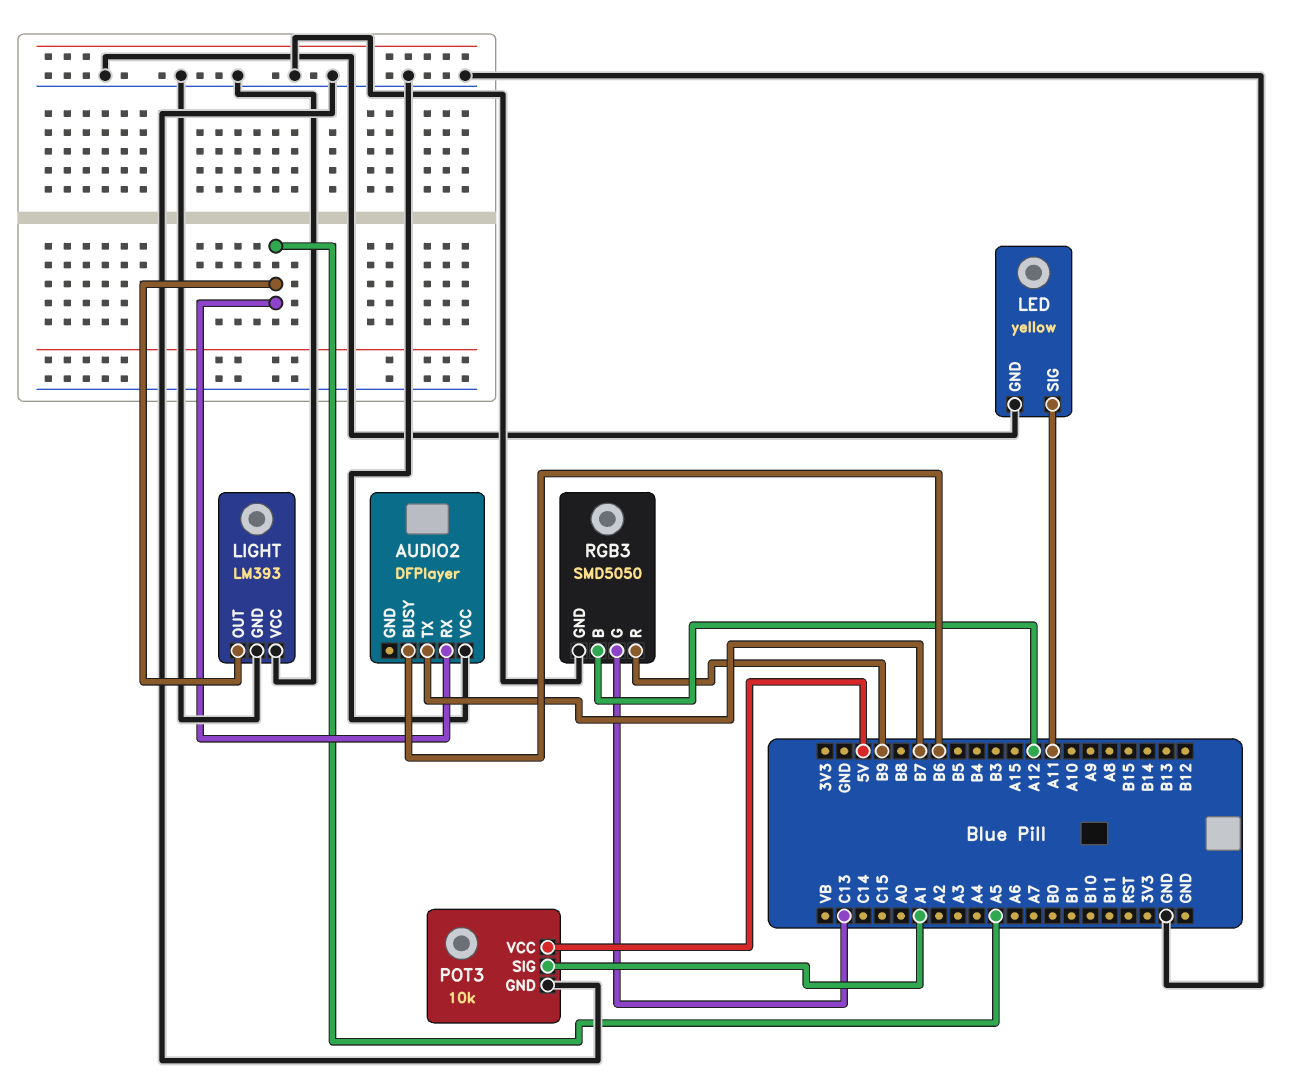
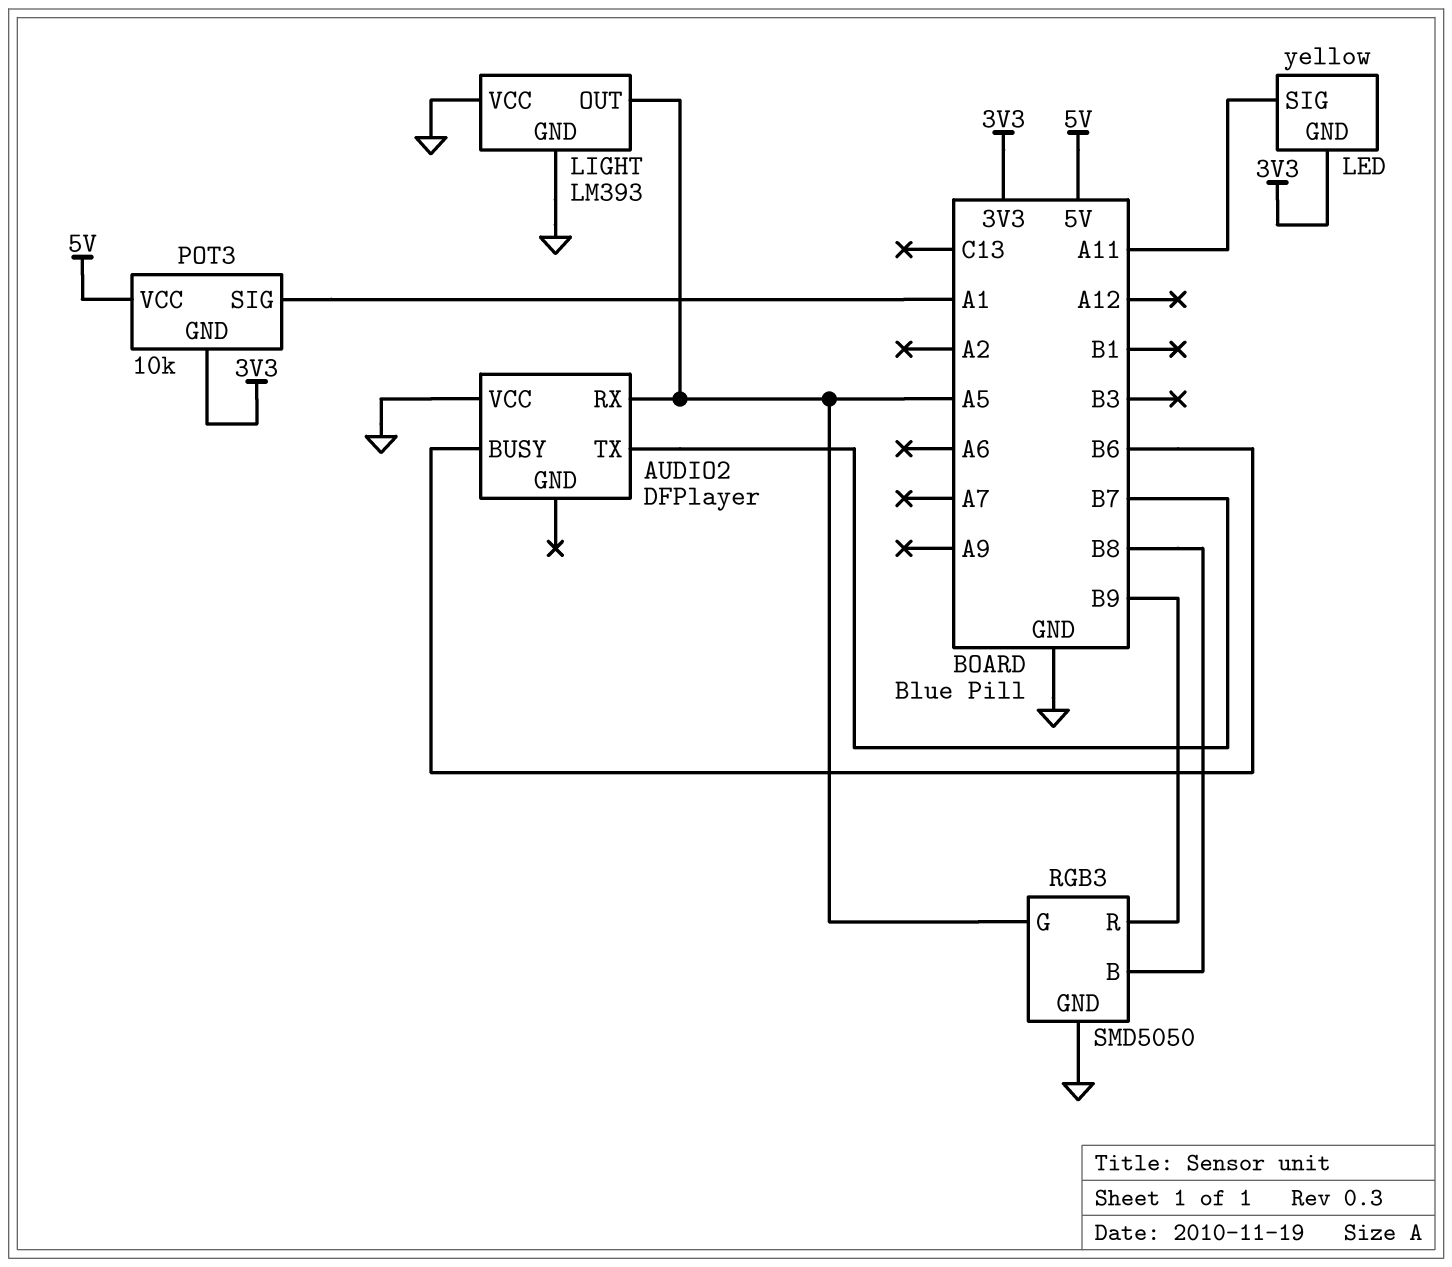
LED pin GND: GND -> 3V3
POT3 pin GND: GND -> 3V3
RGB3 pin B: A12 -> B8
RGB3 pin G: C13 -> A5

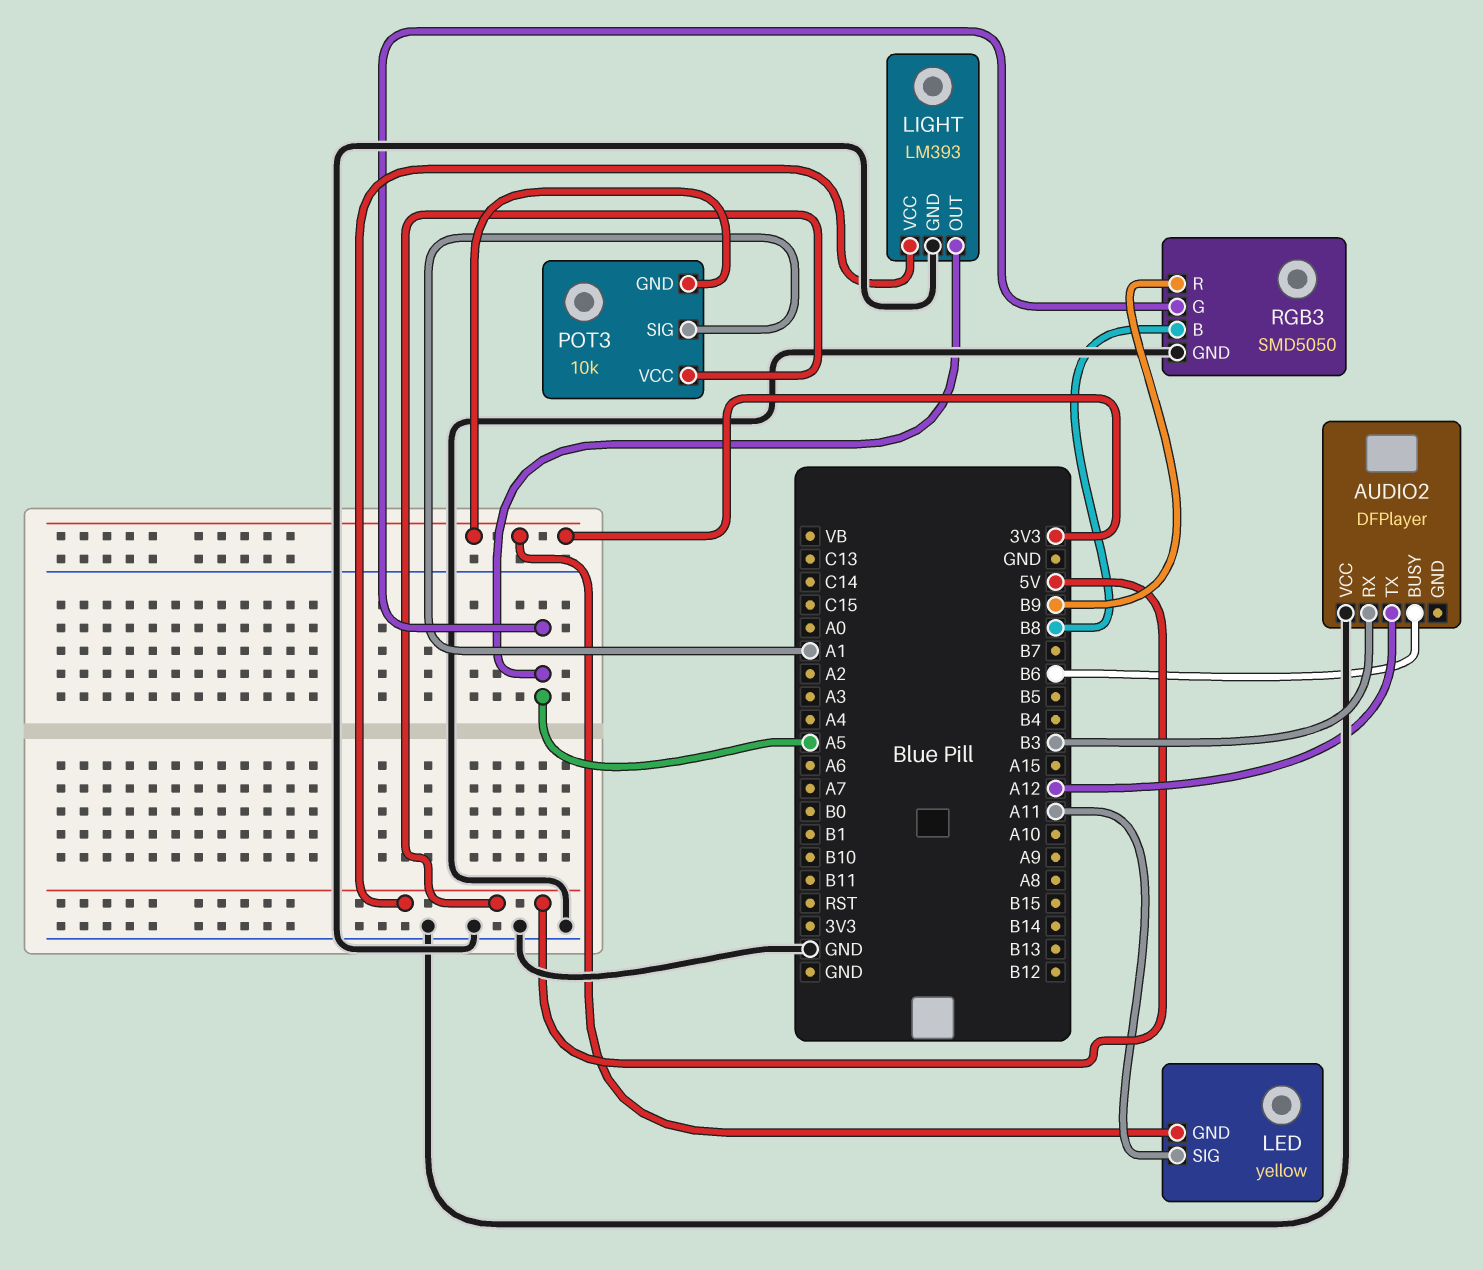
AUDIO2 pin RX: A5 -> B3
AUDIO2 pin TX: B7 -> A12
LIGHT pin VCC: GND -> 5V

